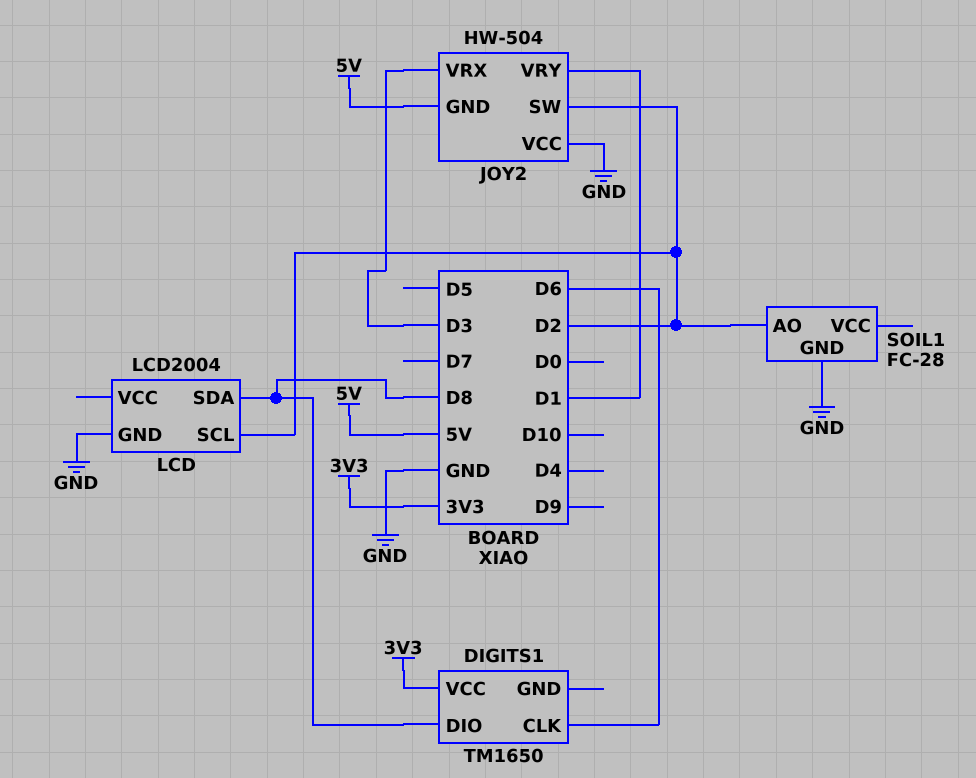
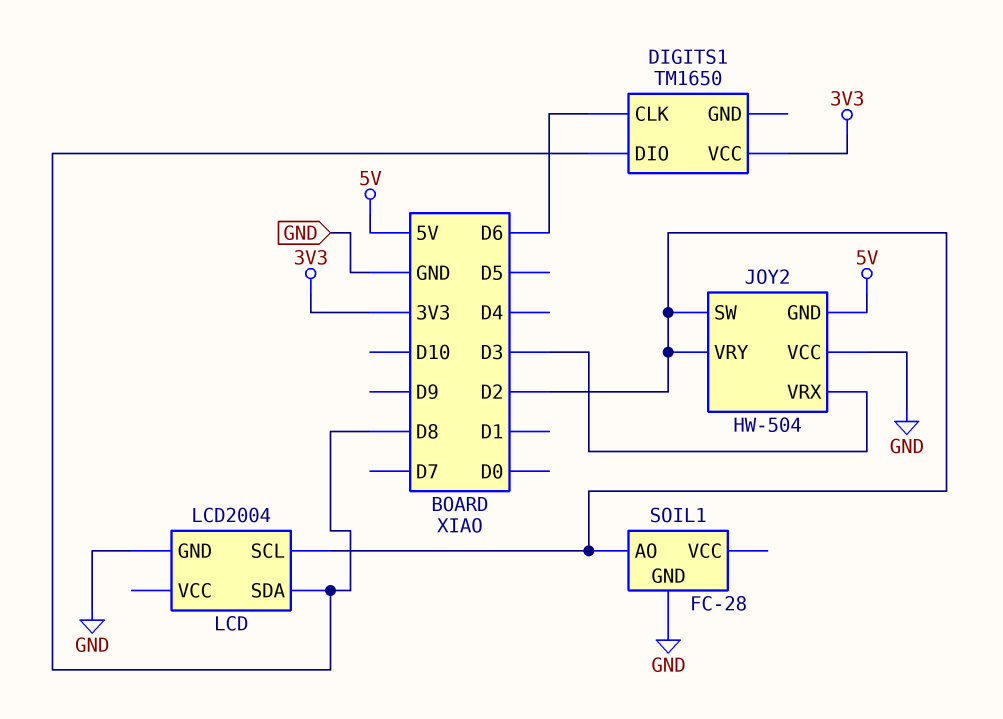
JOY2 pin VRY: D1 -> D2

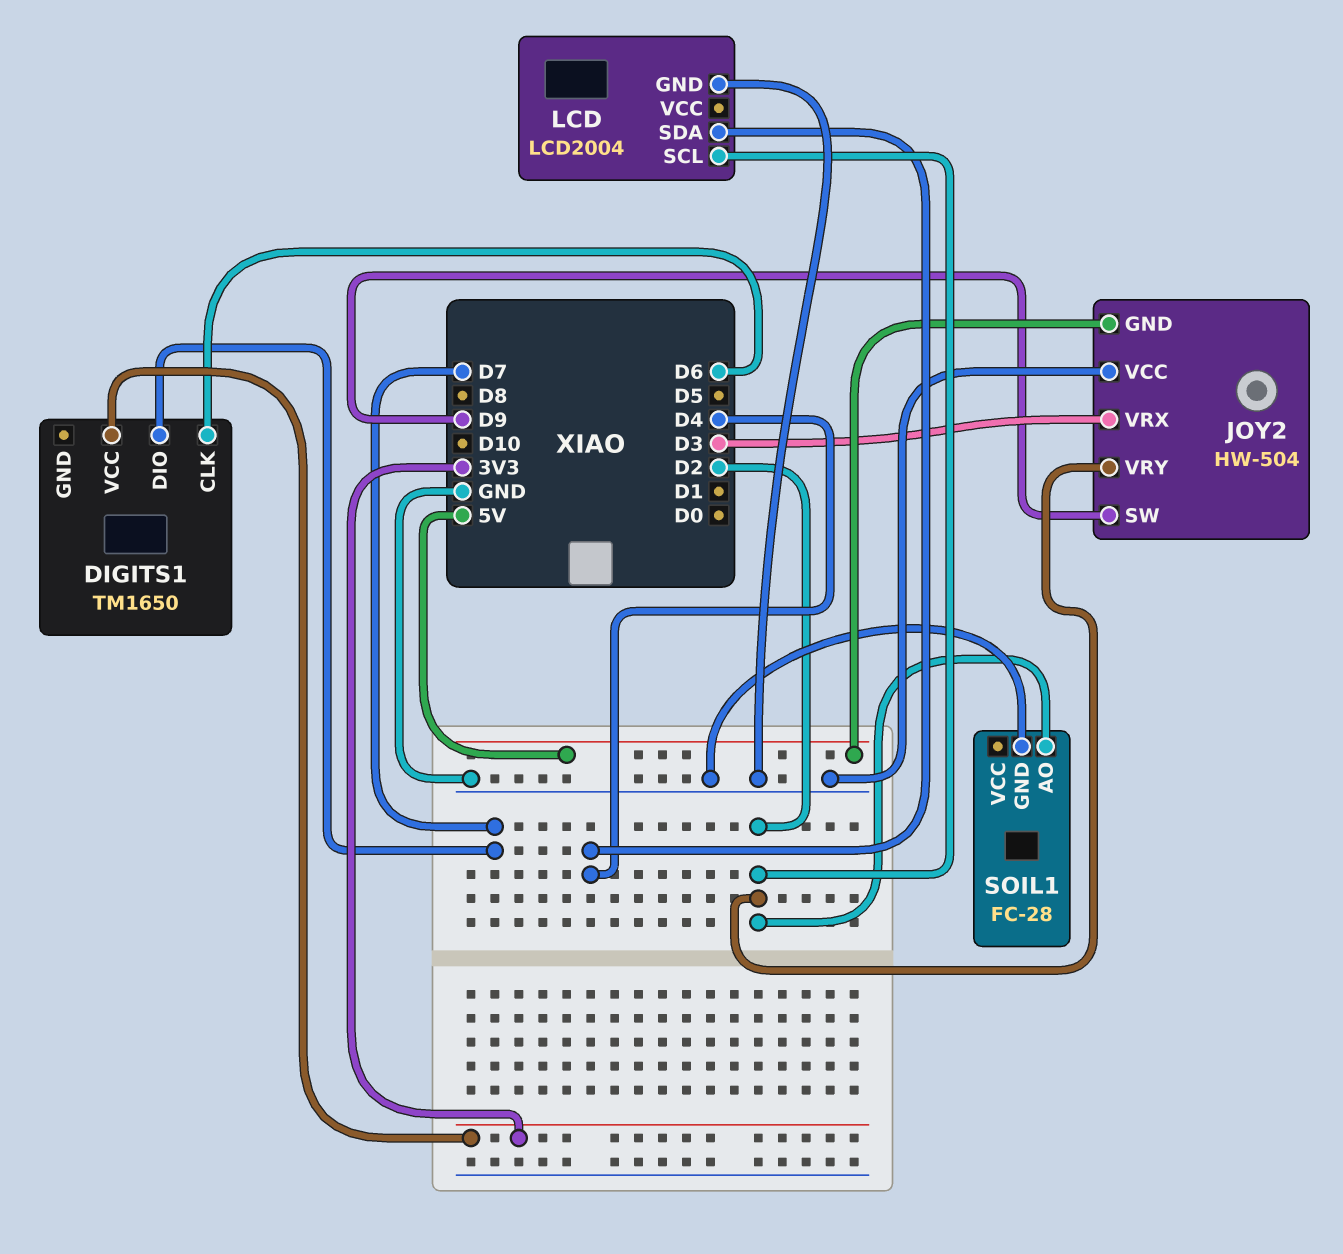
DIGITS1 pin DIO: D8 -> D7
JOY2 pin SW: D2 -> D9
LCD pin SDA: D8 -> D4

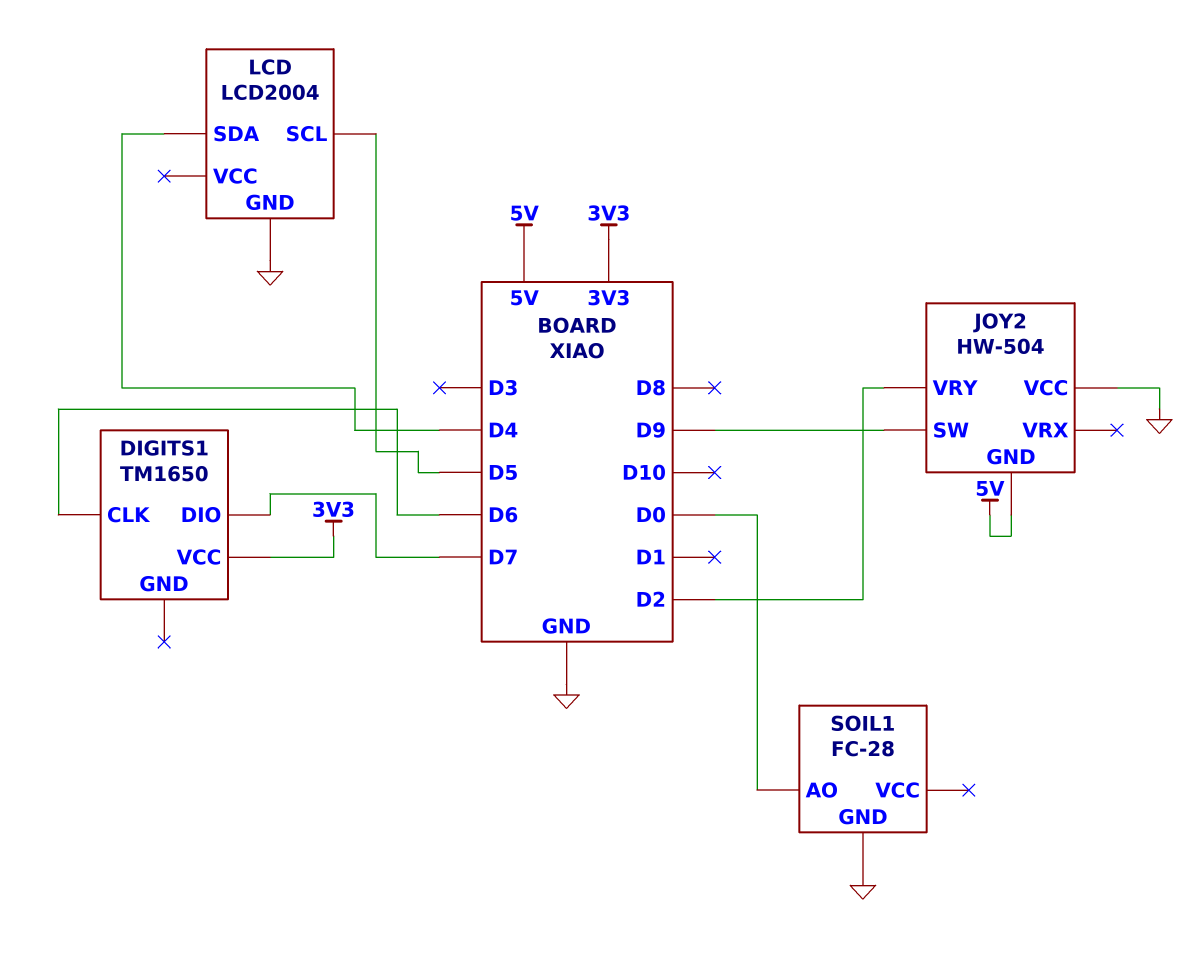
JOY2 pin VRX: D3 -> none
LCD pin SCL: D2 -> D5
SOIL1 pin AO: D2 -> D0

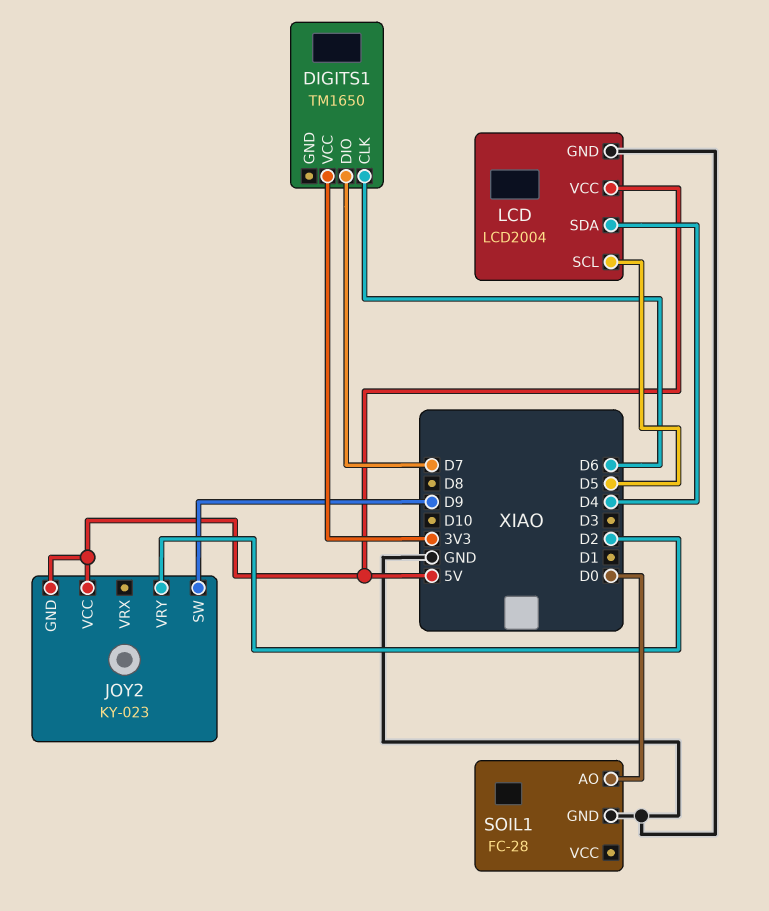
JOY2: HW-504 -> KY-023
JOY2 pin VCC: GND -> 5V
LCD pin VCC: none -> 5V

